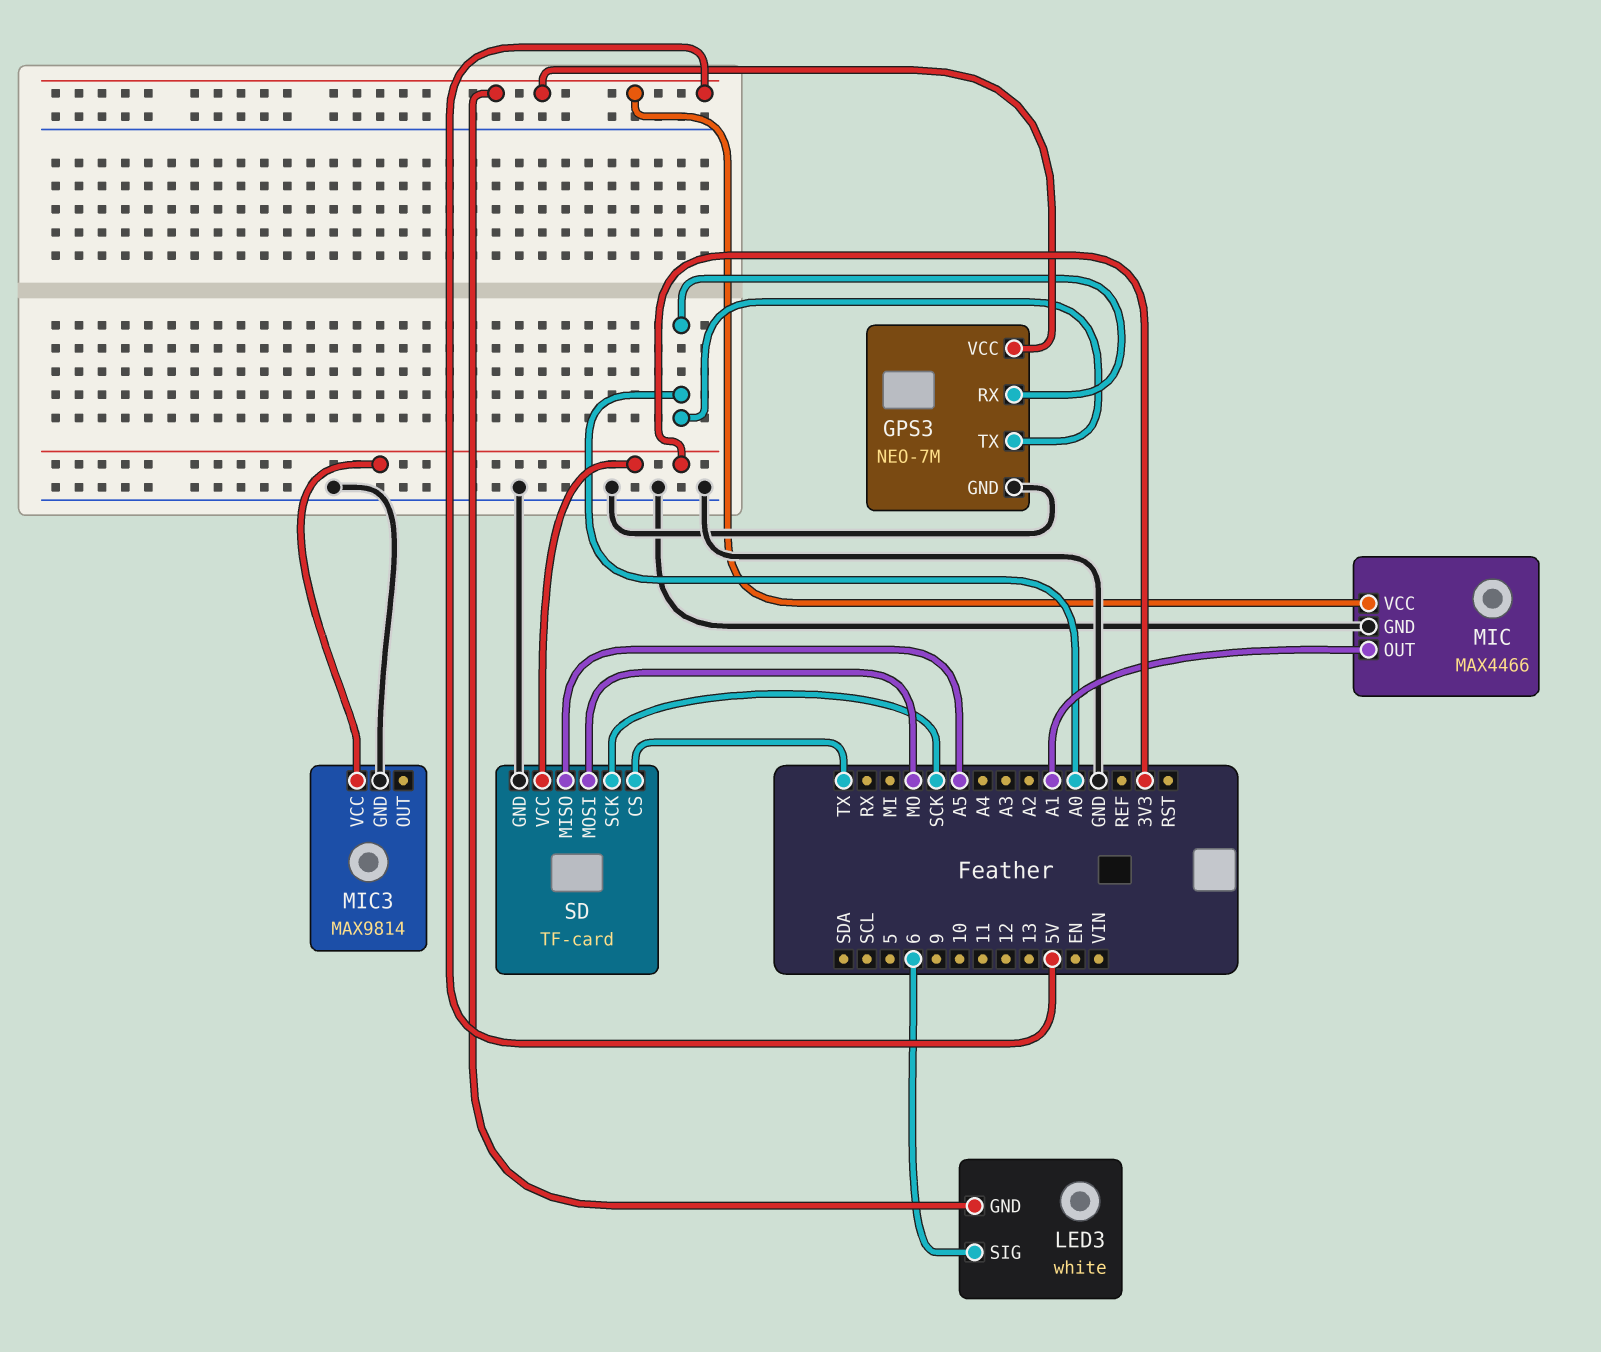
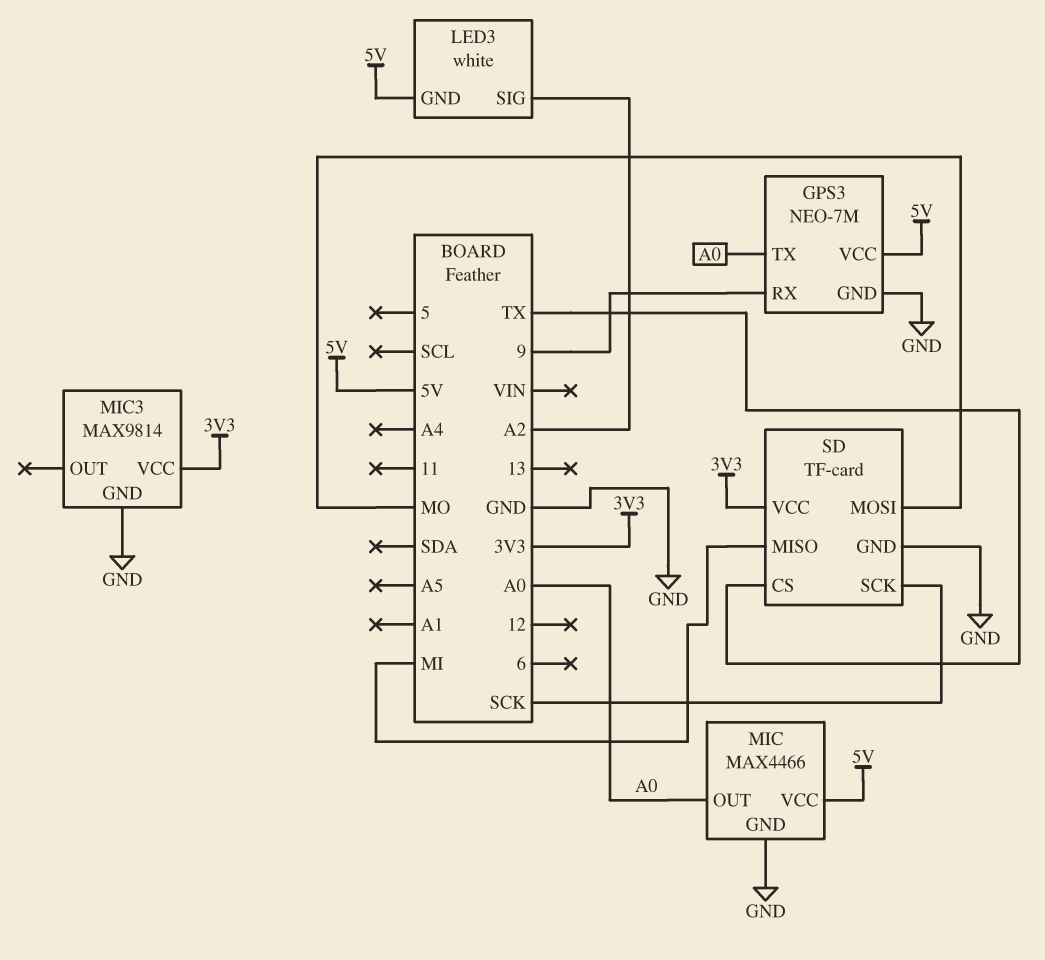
GPS3 pin RX: A0 -> 9
LED3 pin SIG: 6 -> A2
MIC pin OUT: A1 -> A0
SD pin MISO: A5 -> MI

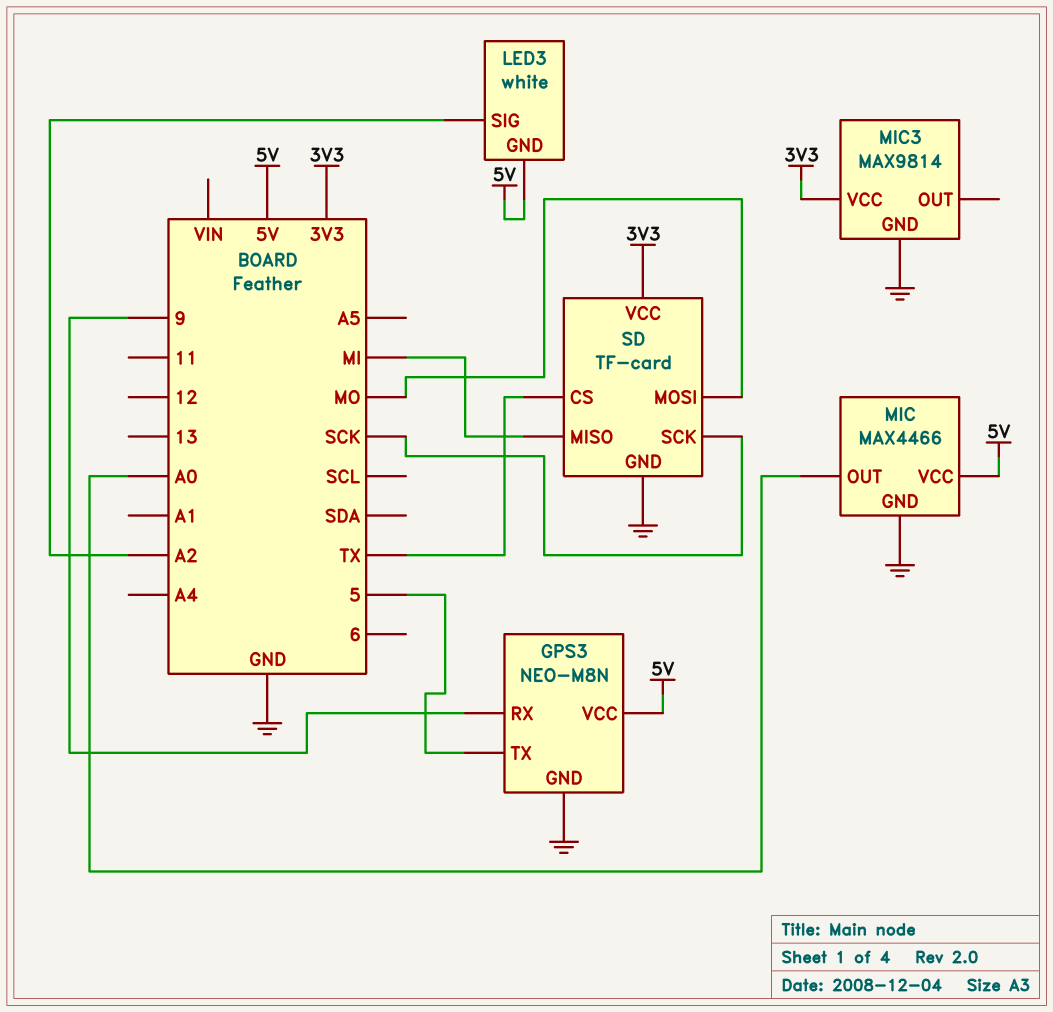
GPS3: NEO-7M -> NEO-M8N
GPS3 pin TX: A0 -> 5

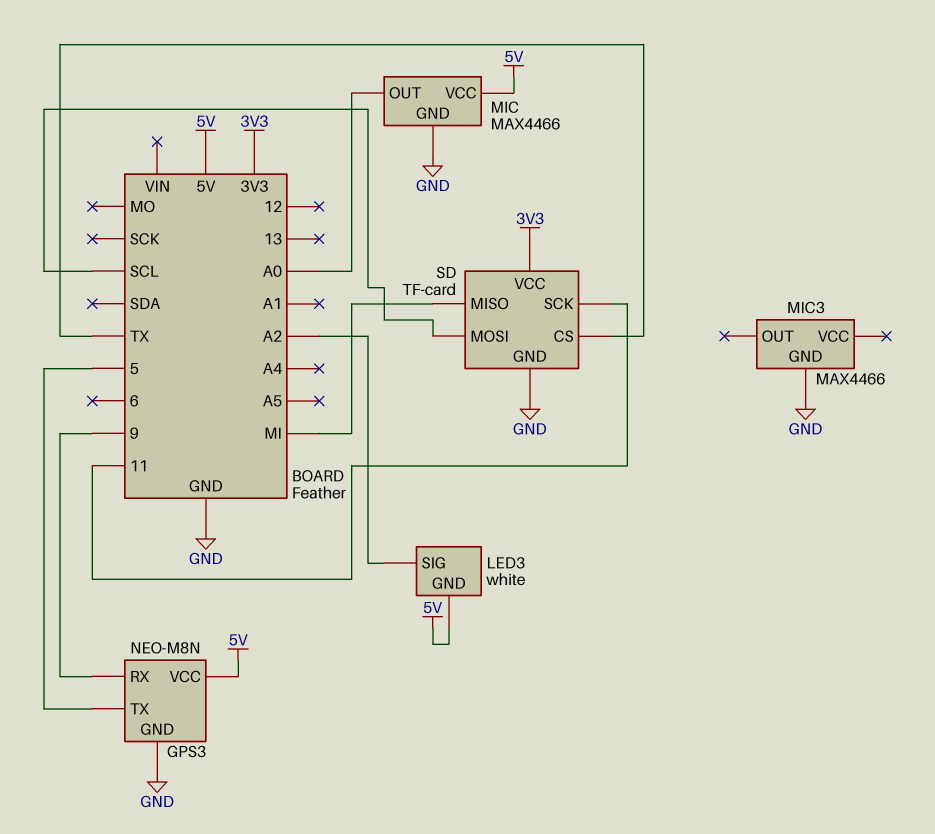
MIC3: MAX9814 -> MAX4466
MIC3 pin VCC: 3V3 -> none
SD pin MOSI: MO -> SCL
SD pin SCK: SCK -> 11

